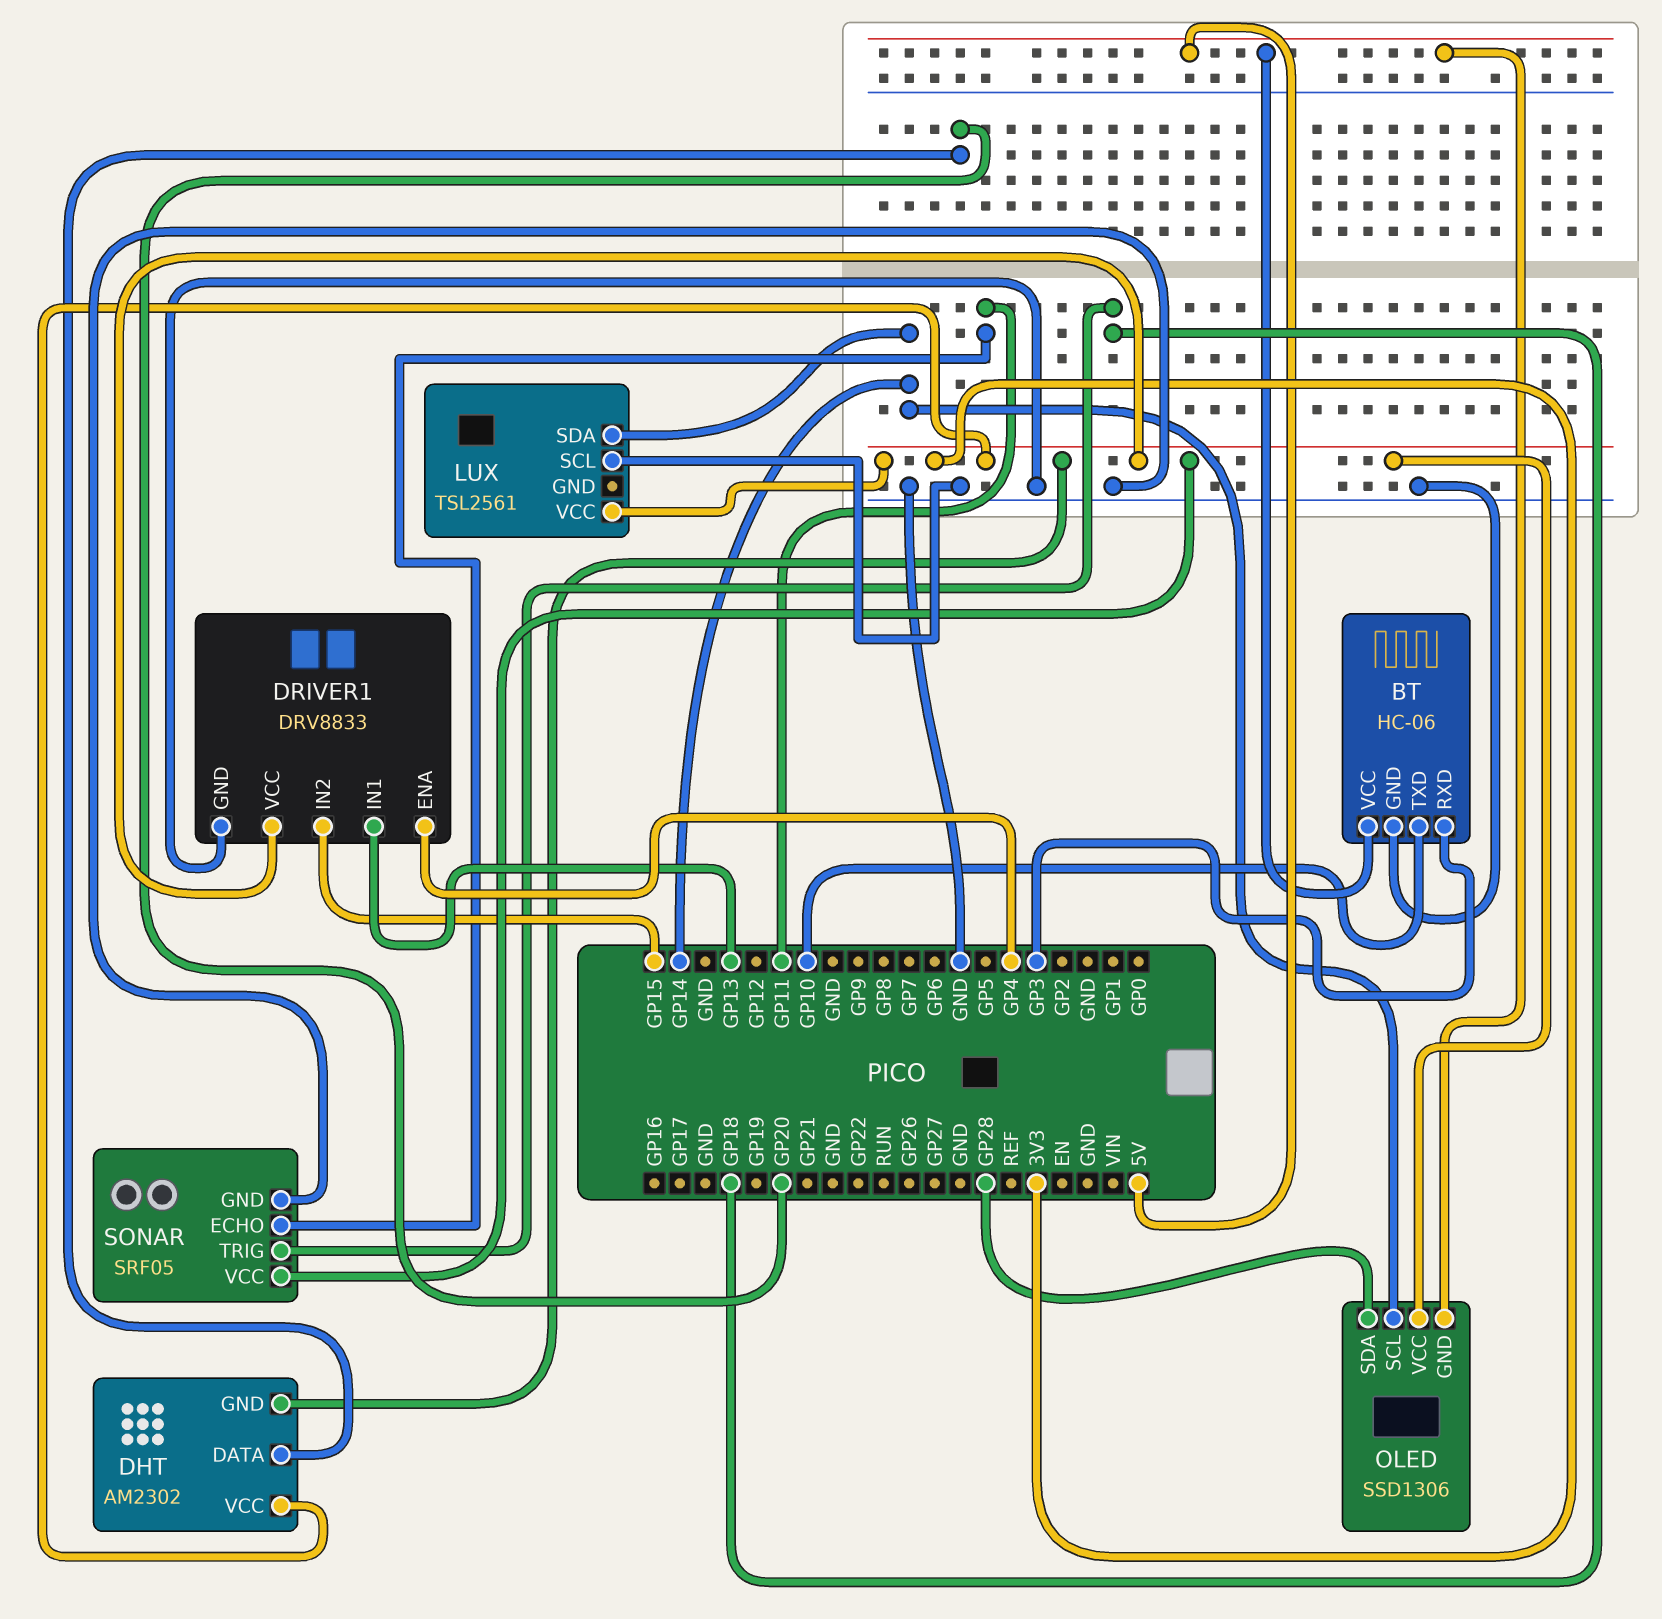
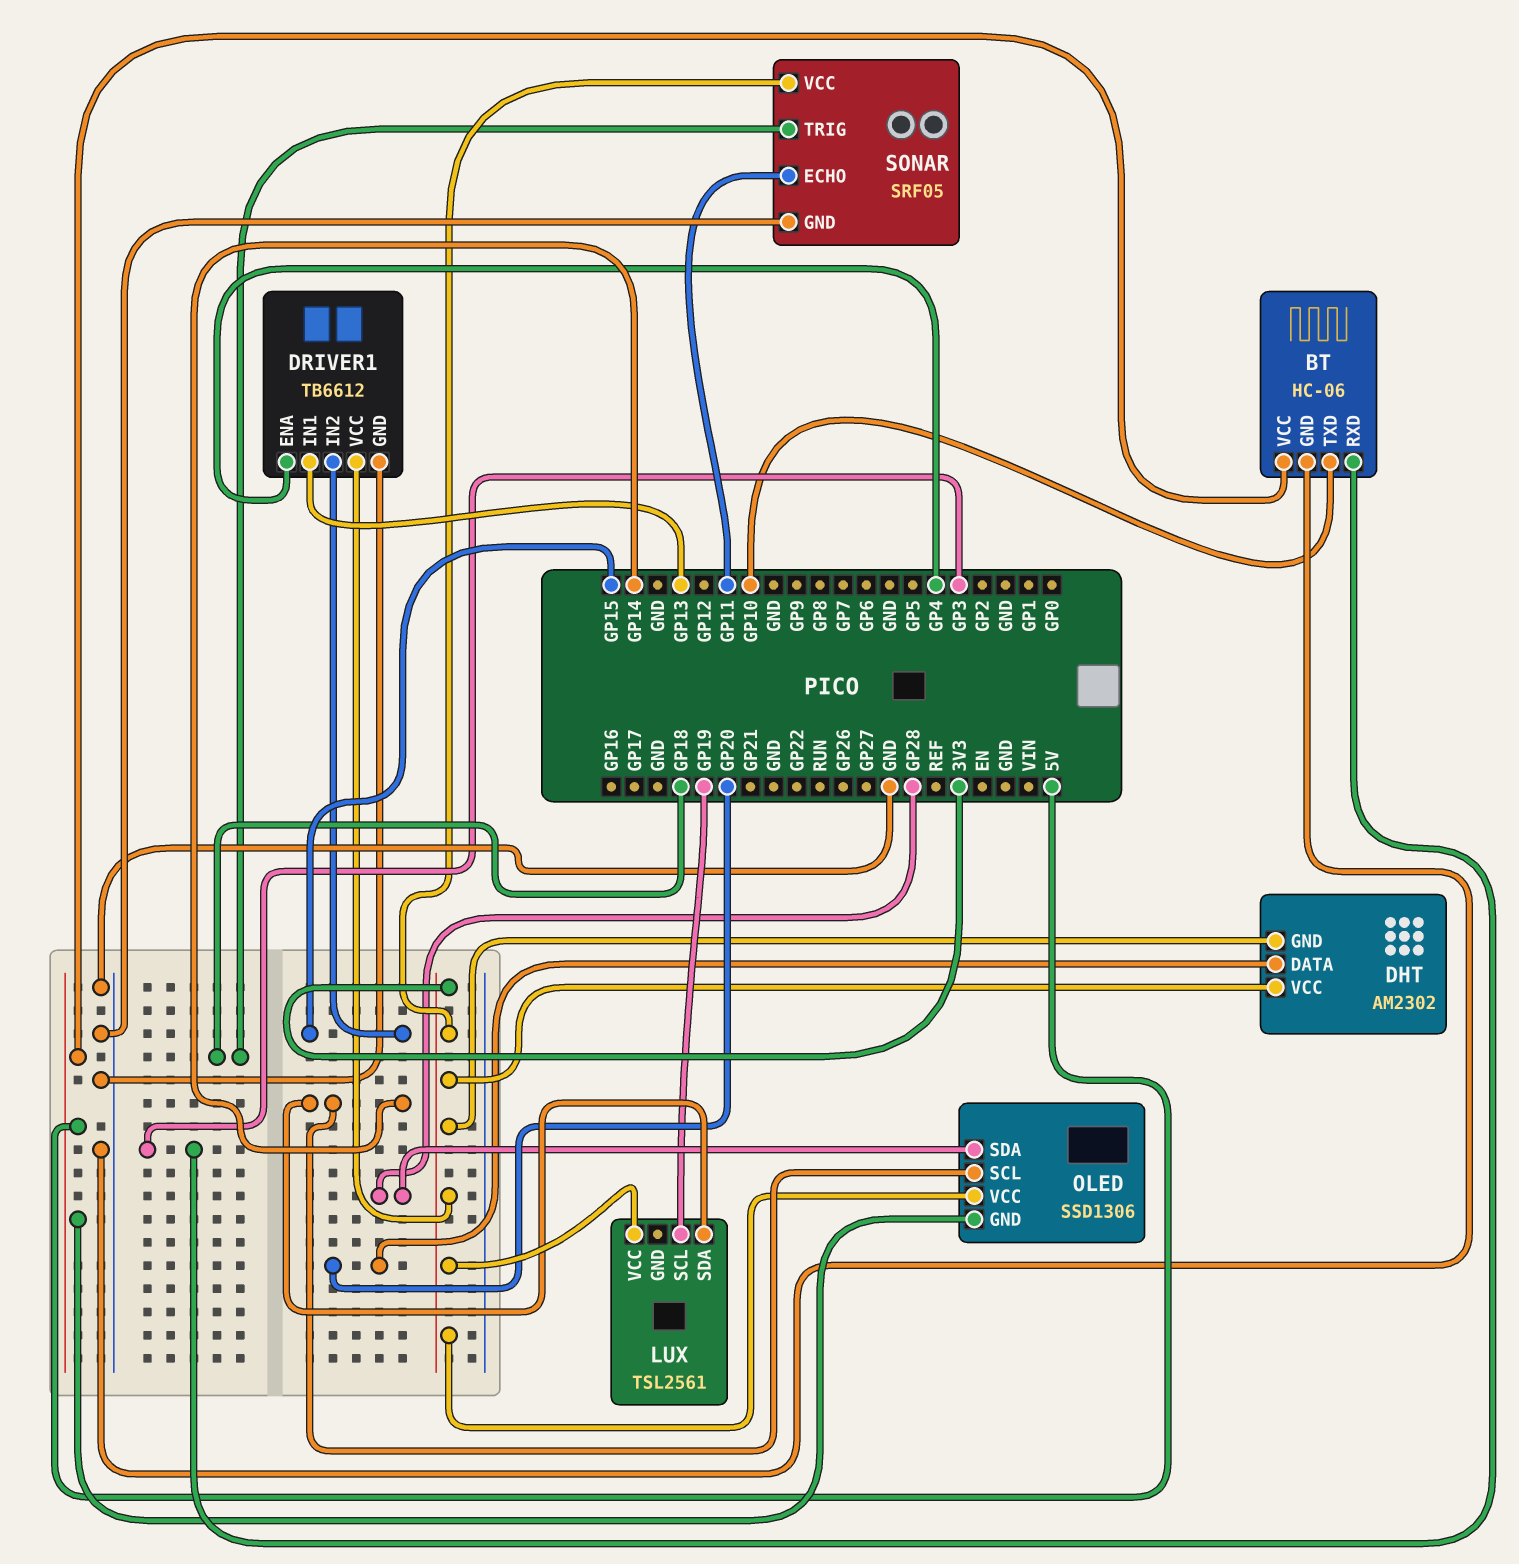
DRIVER1: DRV8833 -> TB6612
LUX pin SCL: GND -> GP19

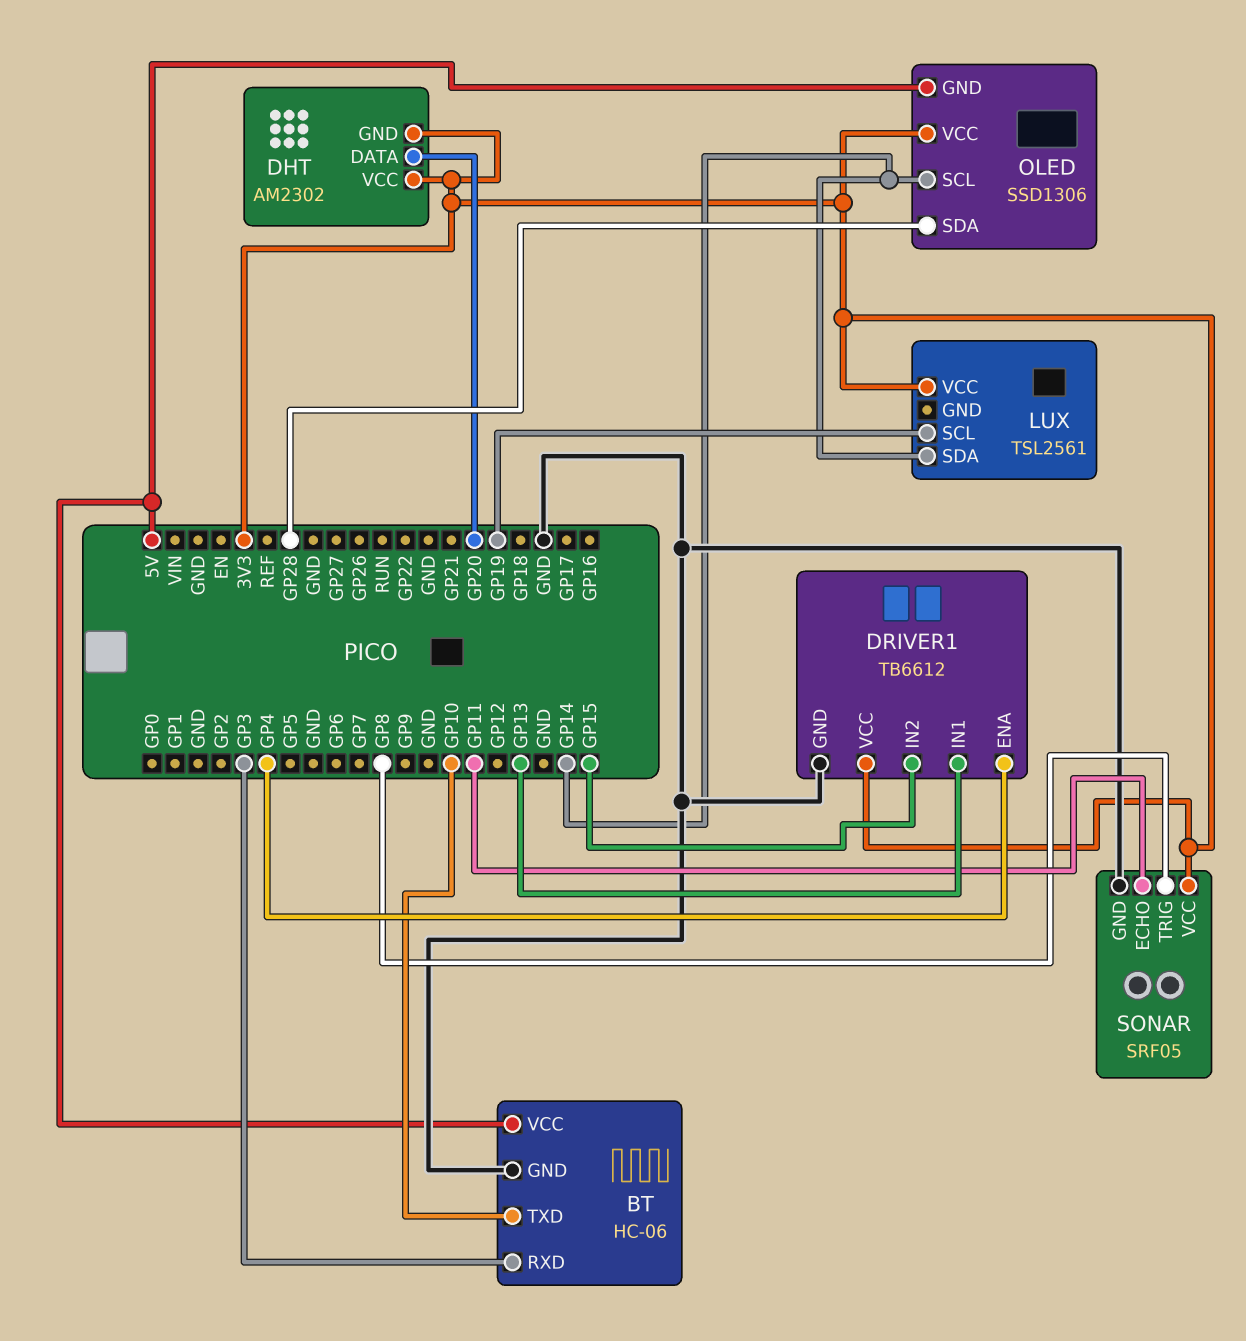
SONAR pin TRIG: GP18 -> GP8

